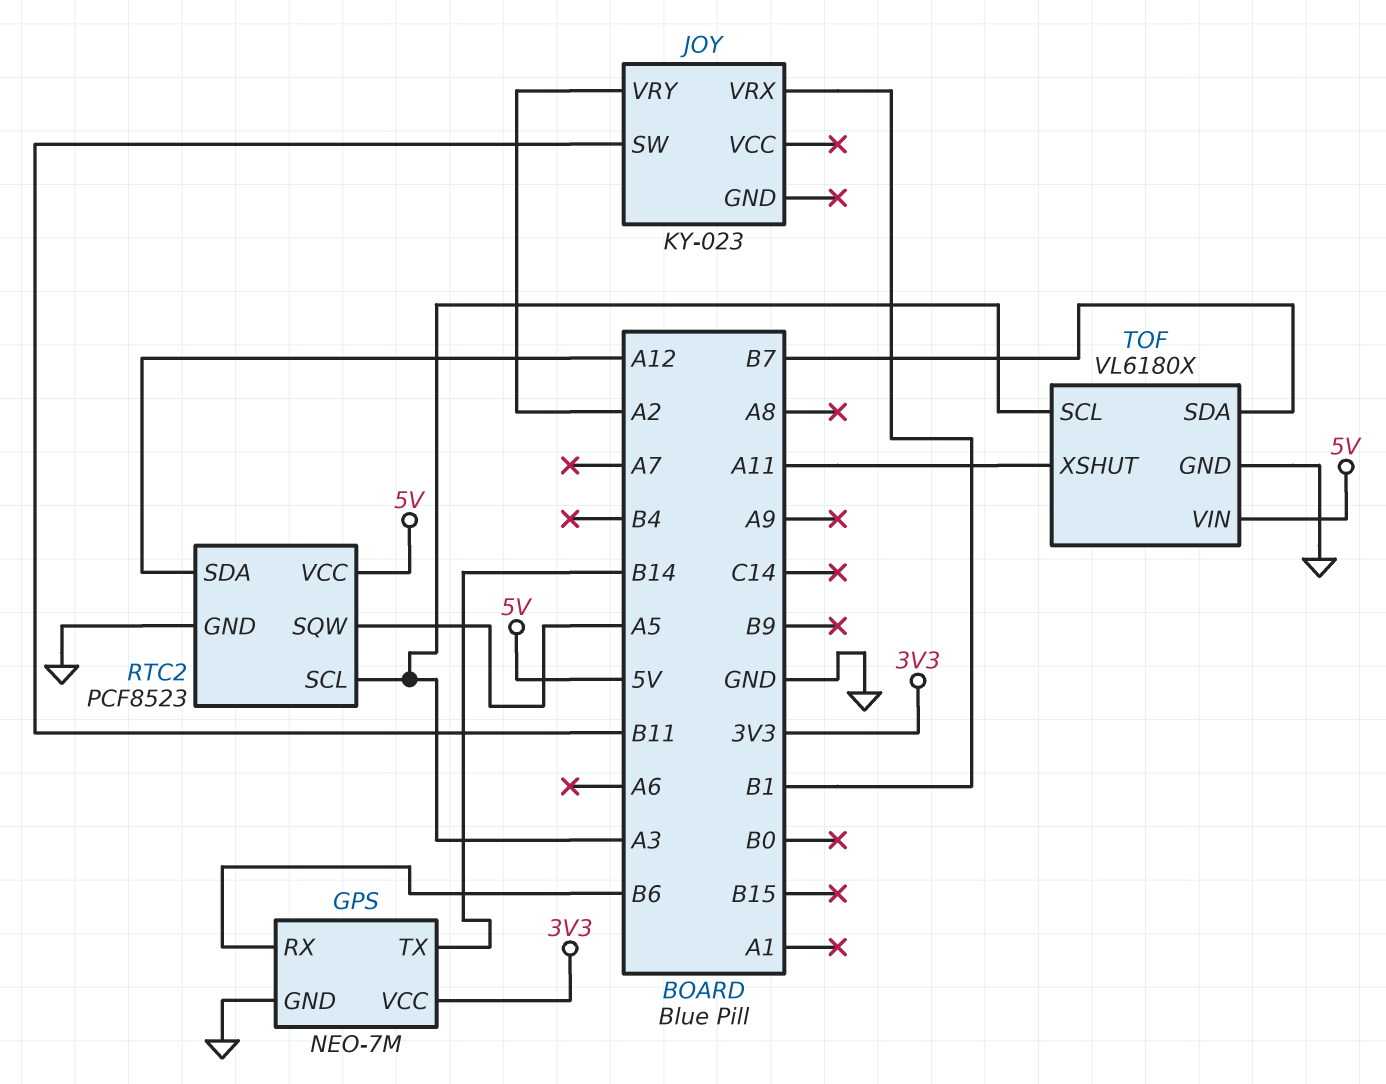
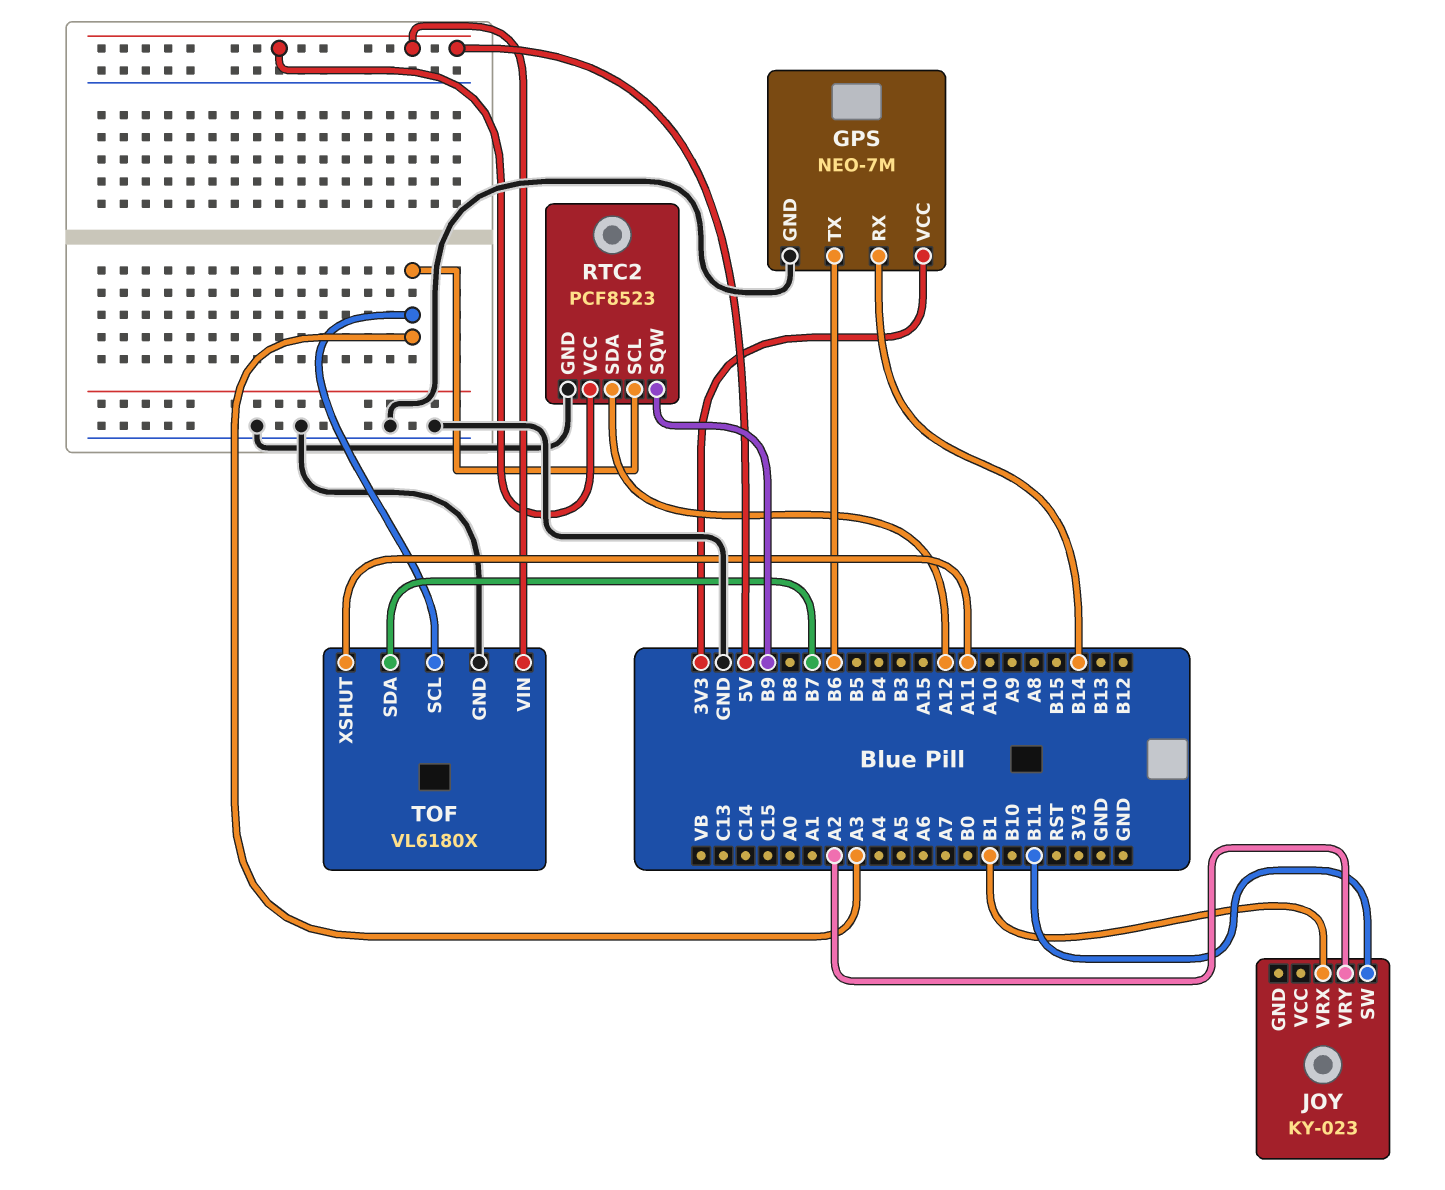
GPS pin RX: B6 -> B14
GPS pin TX: B14 -> B6
RTC2 pin SQW: A5 -> B9

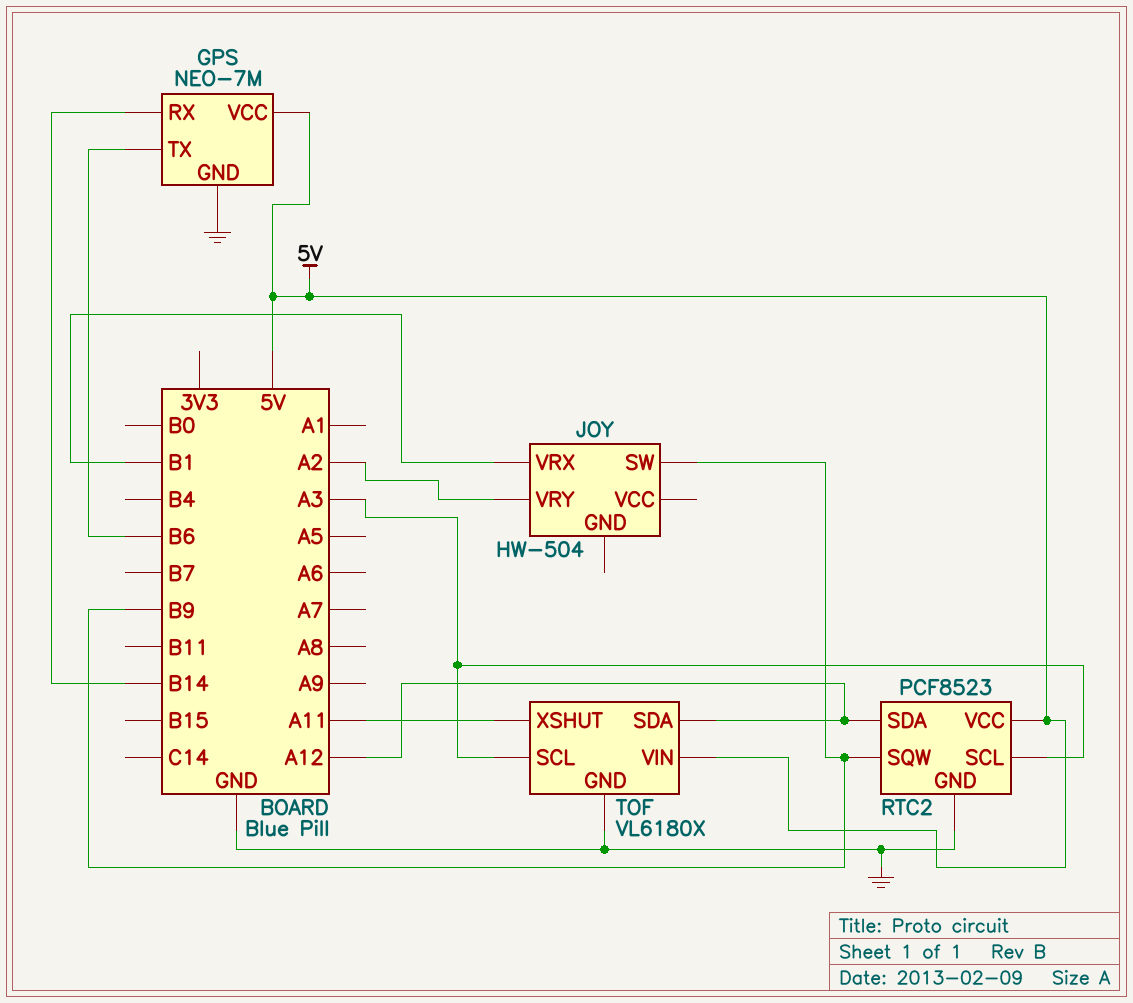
GPS pin VCC: 3V3 -> 5V
JOY: KY-023 -> HW-504
JOY pin SW: B11 -> B9
TOF pin SDA: B7 -> A12

